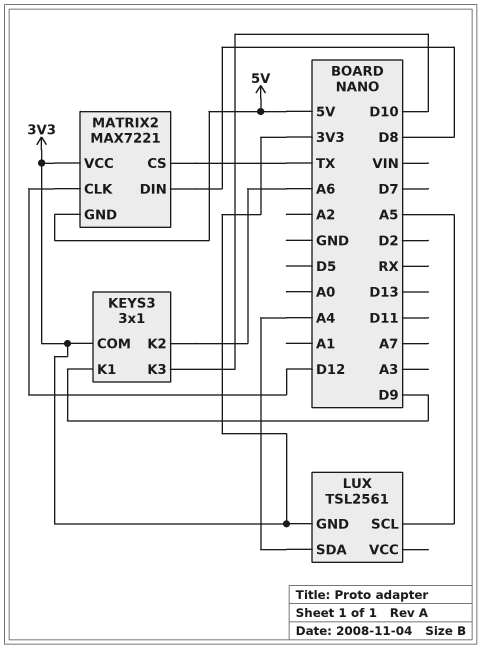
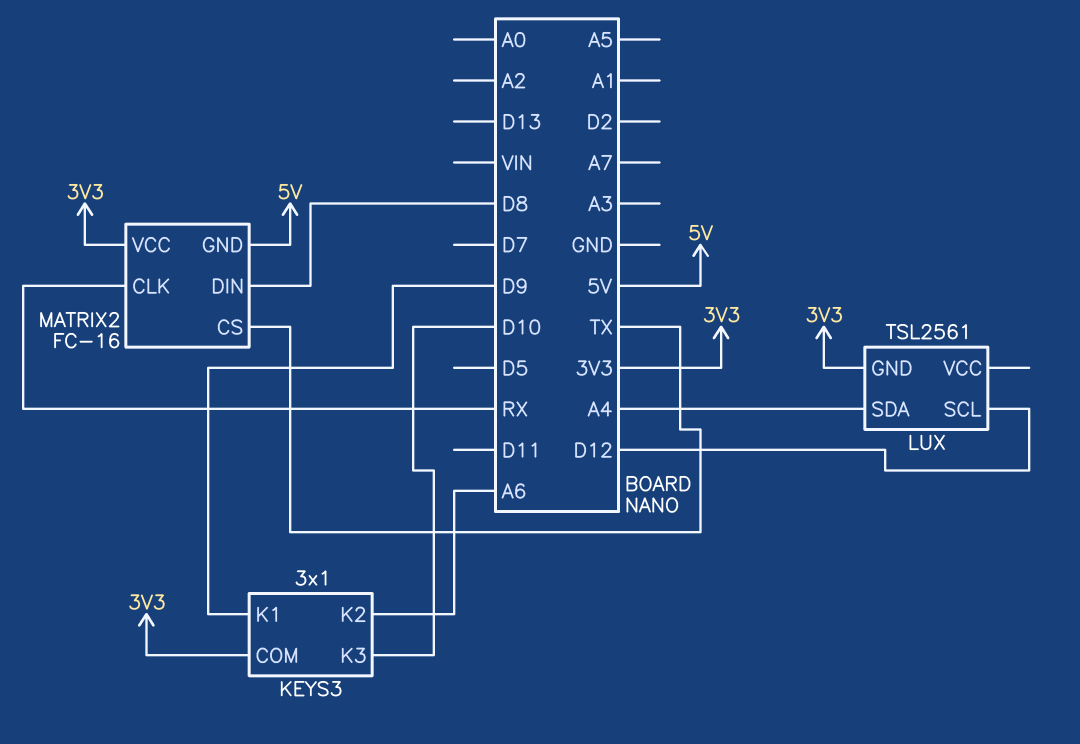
LUX pin SCL: A5 -> D12
MATRIX2: MAX7221 -> FC-16
MATRIX2 pin CLK: D12 -> RX

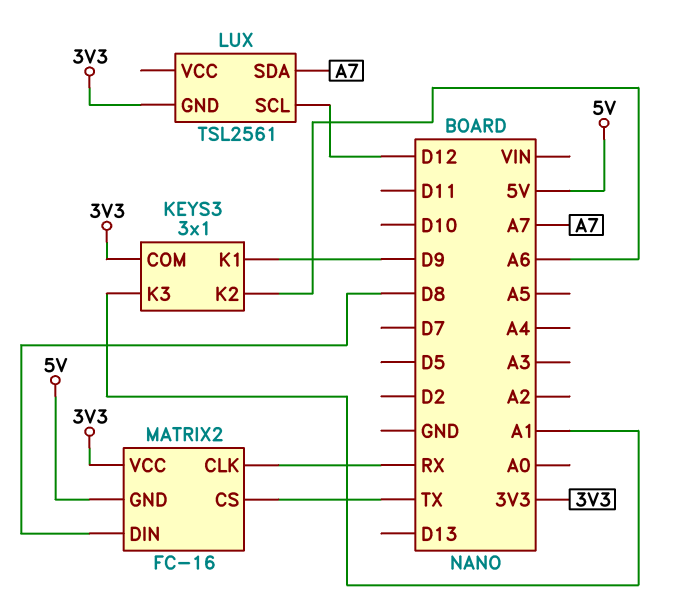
KEYS3 pin K3: D10 -> A1
LUX pin SDA: A4 -> A7

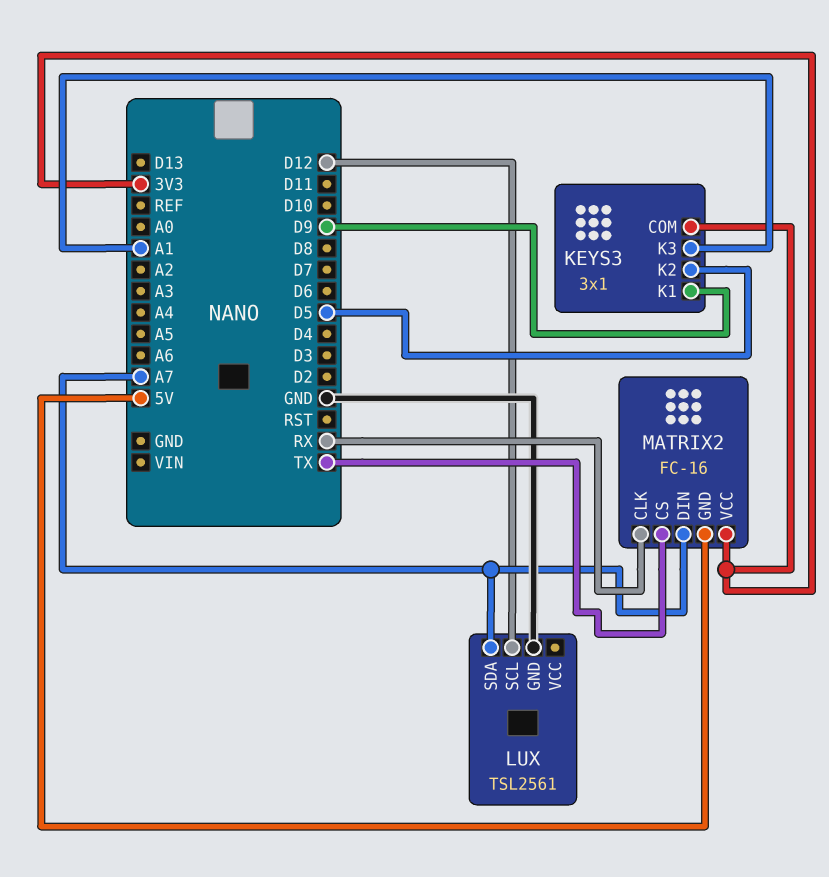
KEYS3 pin K2: A6 -> D5
LUX pin GND: 3V3 -> GND
MATRIX2 pin DIN: D8 -> A7

